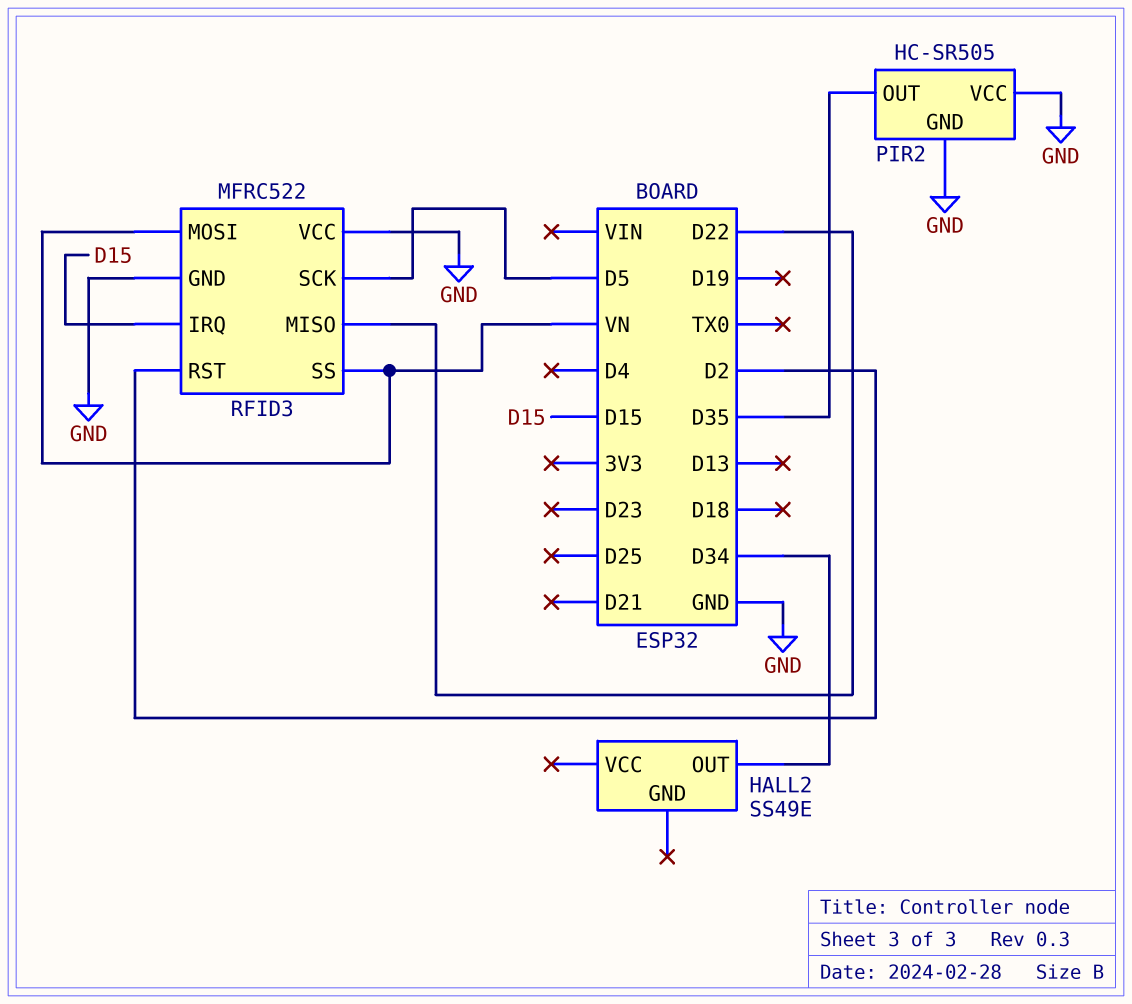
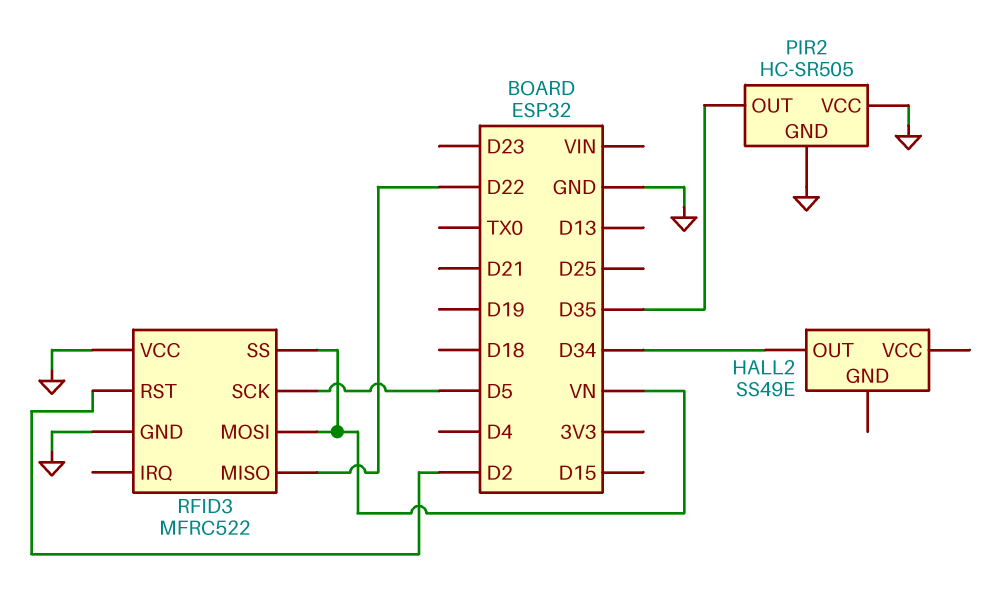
RFID3 pin IRQ: D15 -> none

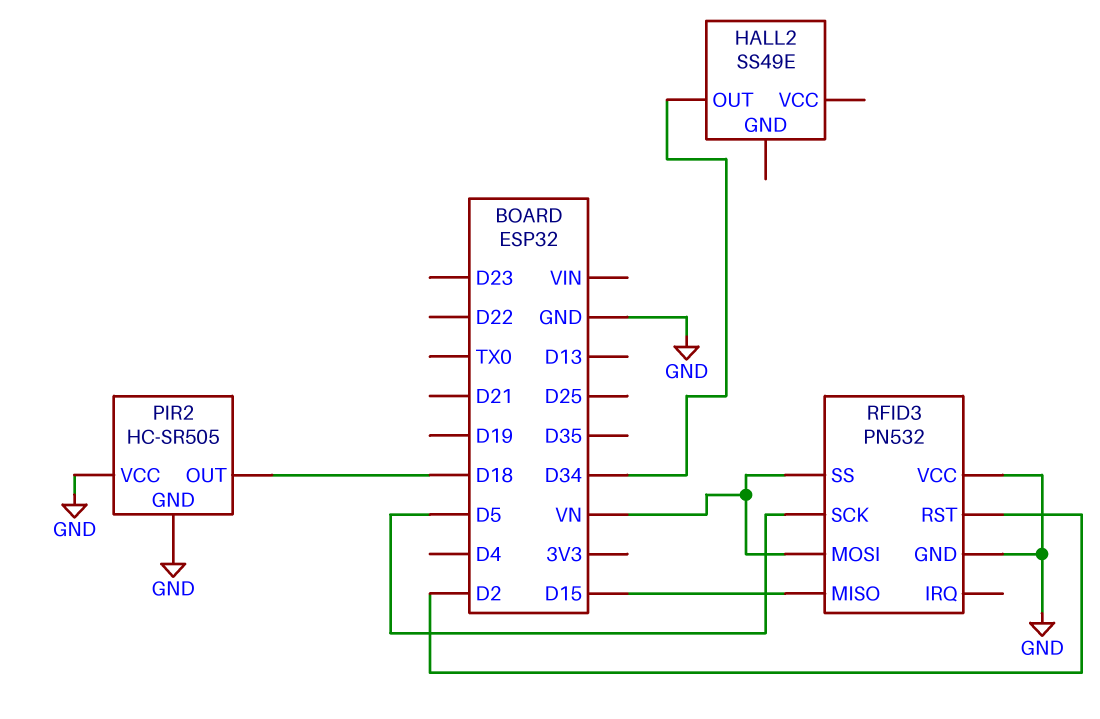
PIR2 pin OUT: D35 -> D18
RFID3: MFRC522 -> PN532
RFID3 pin MISO: D22 -> D15

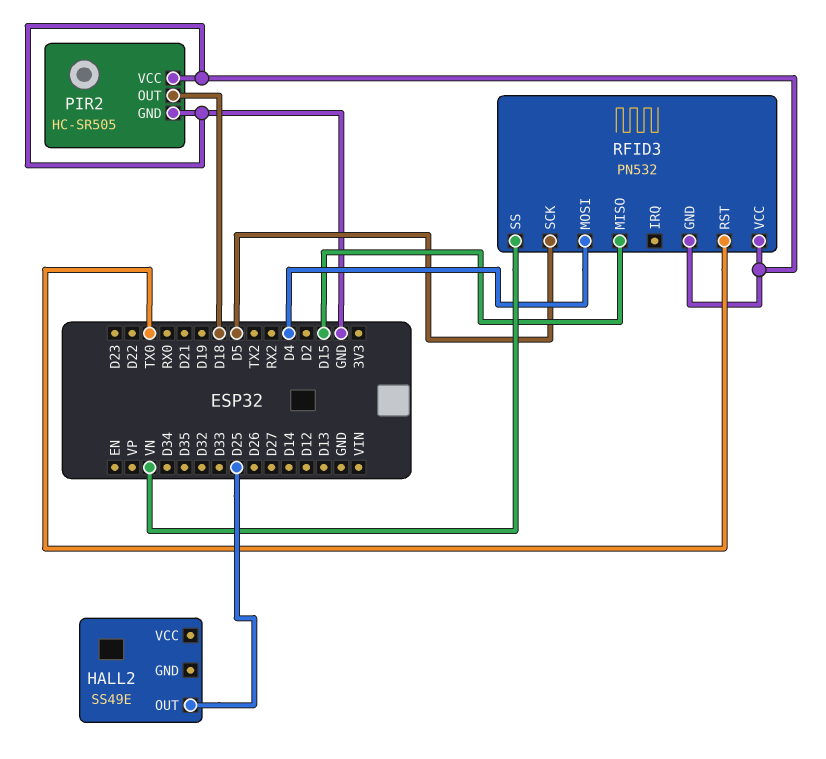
HALL2 pin OUT: D34 -> D25
RFID3 pin MOSI: VN -> D4
RFID3 pin RST: D2 -> TX0

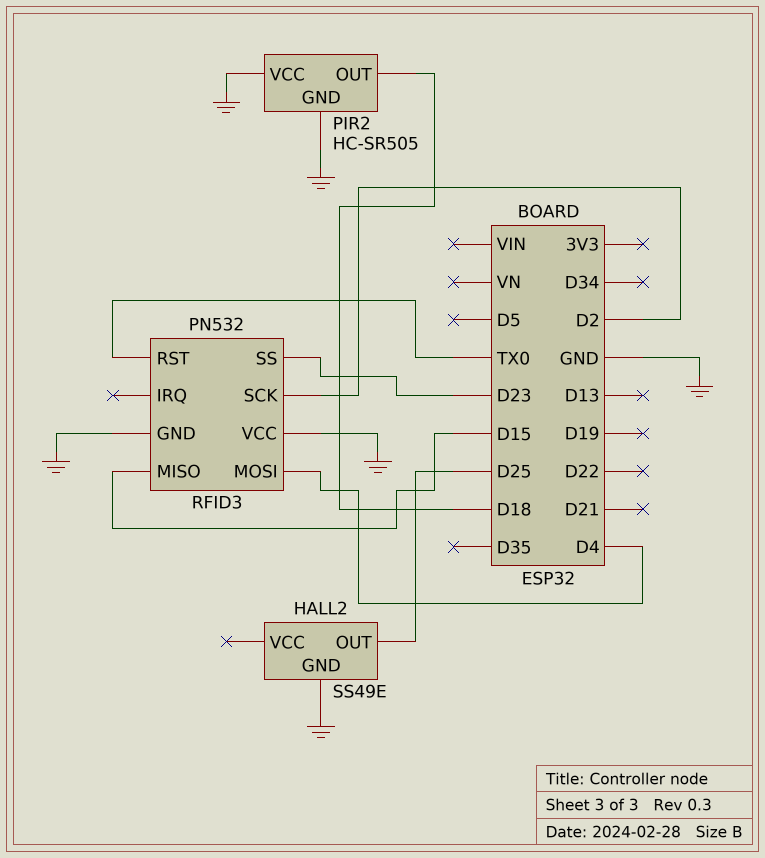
HALL2 pin GND: none -> GND
RFID3 pin SCK: D5 -> D2
RFID3 pin SS: VN -> D23

